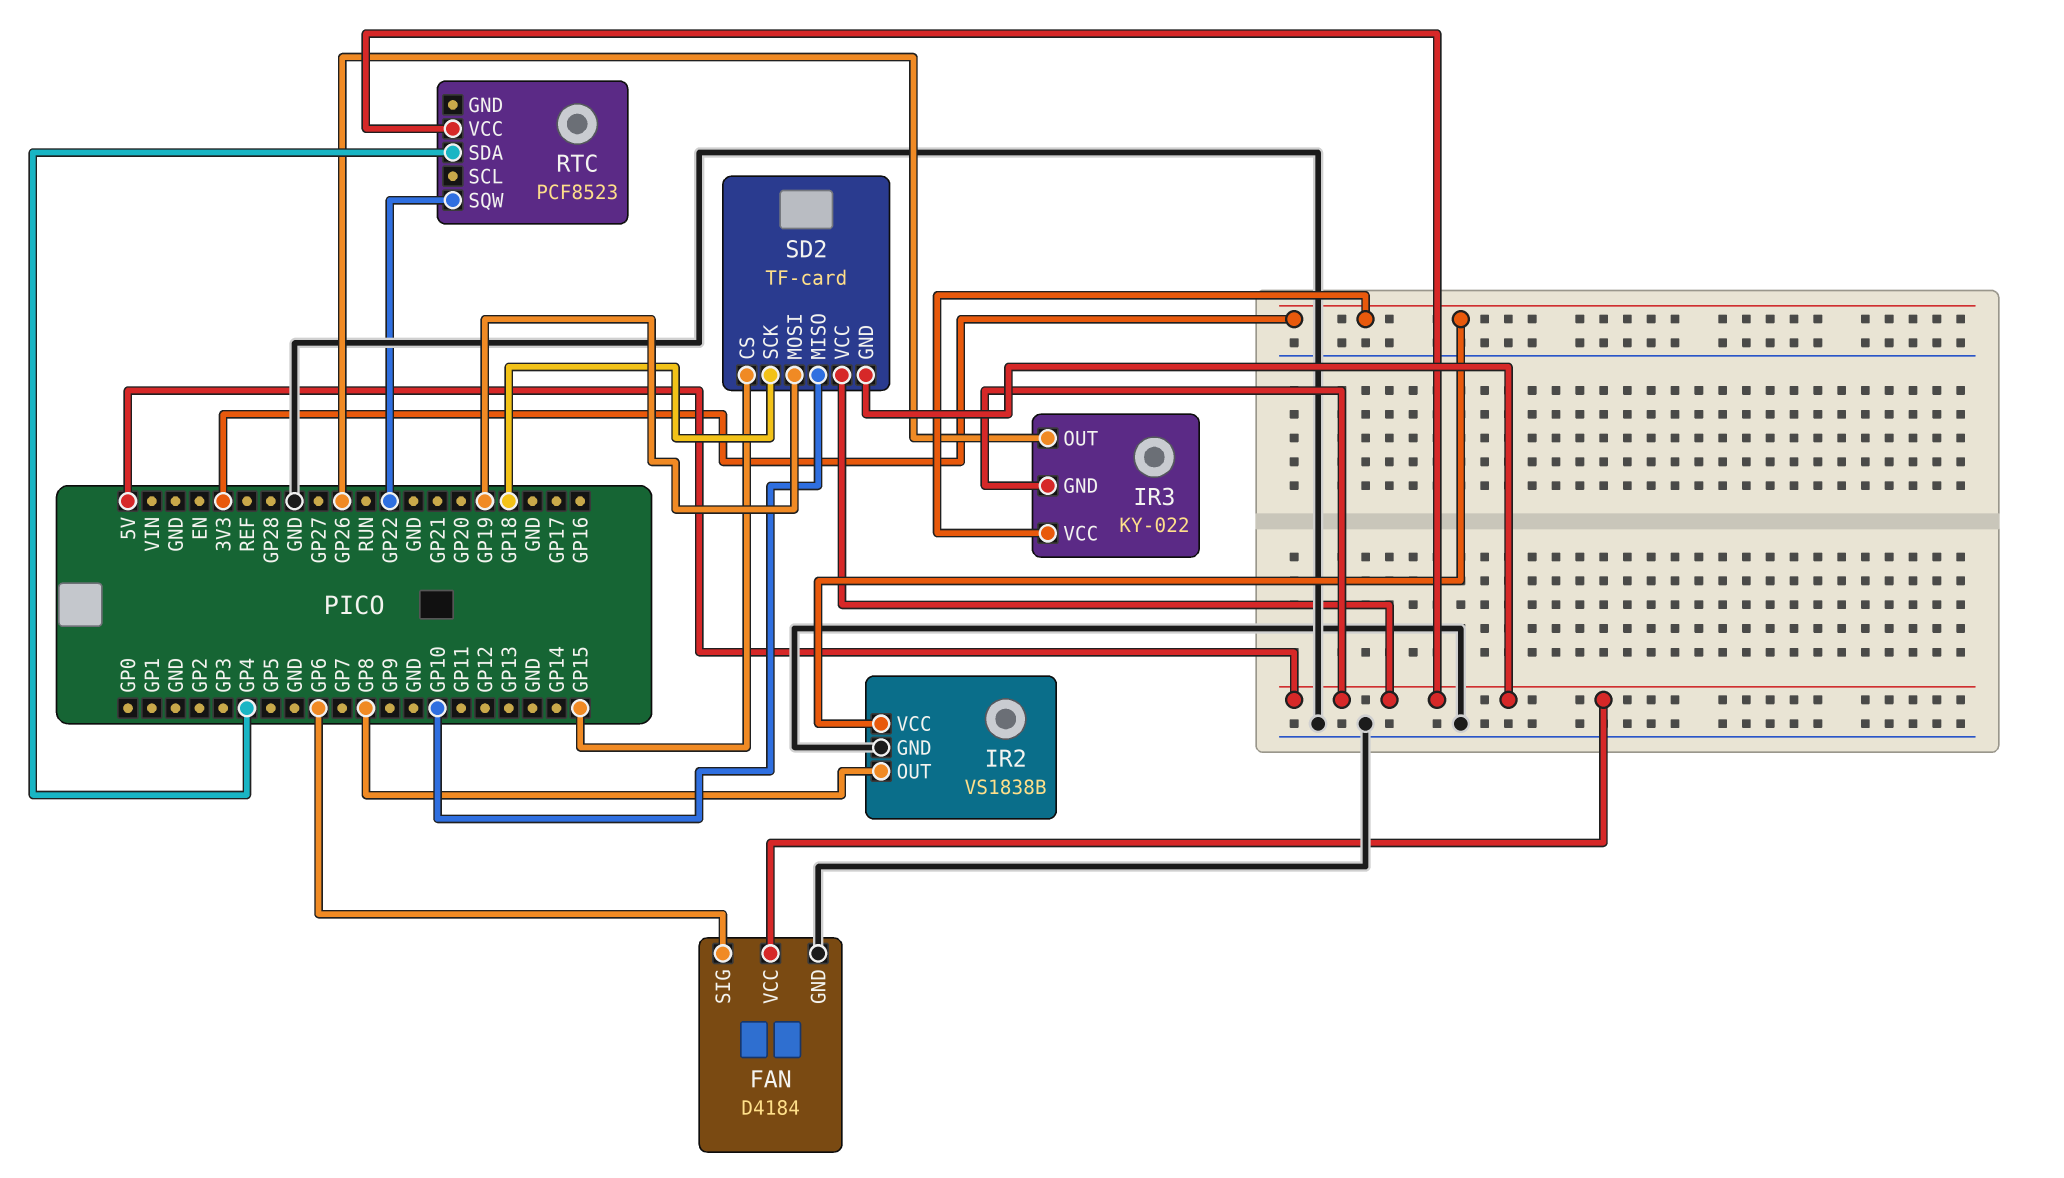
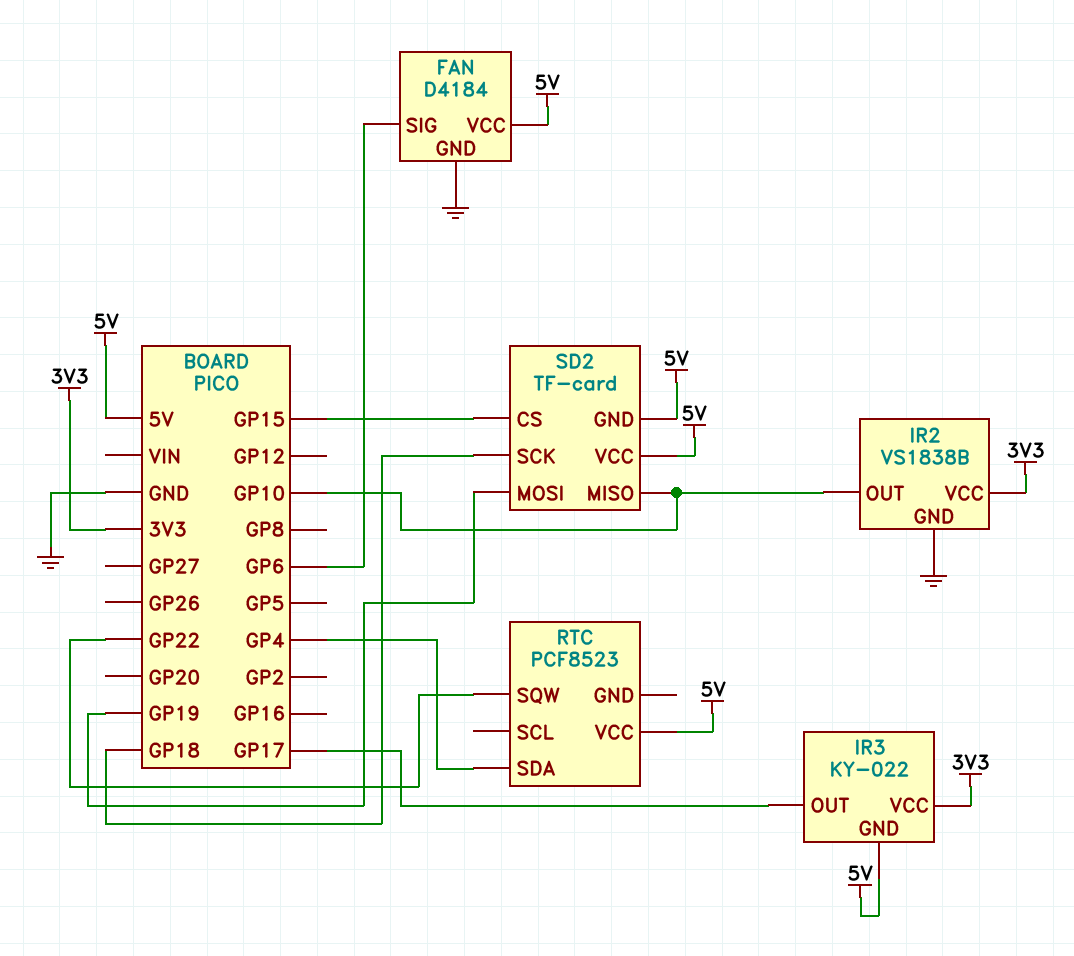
IR2 pin OUT: GP8 -> GP10
IR3 pin OUT: GP26 -> GP17

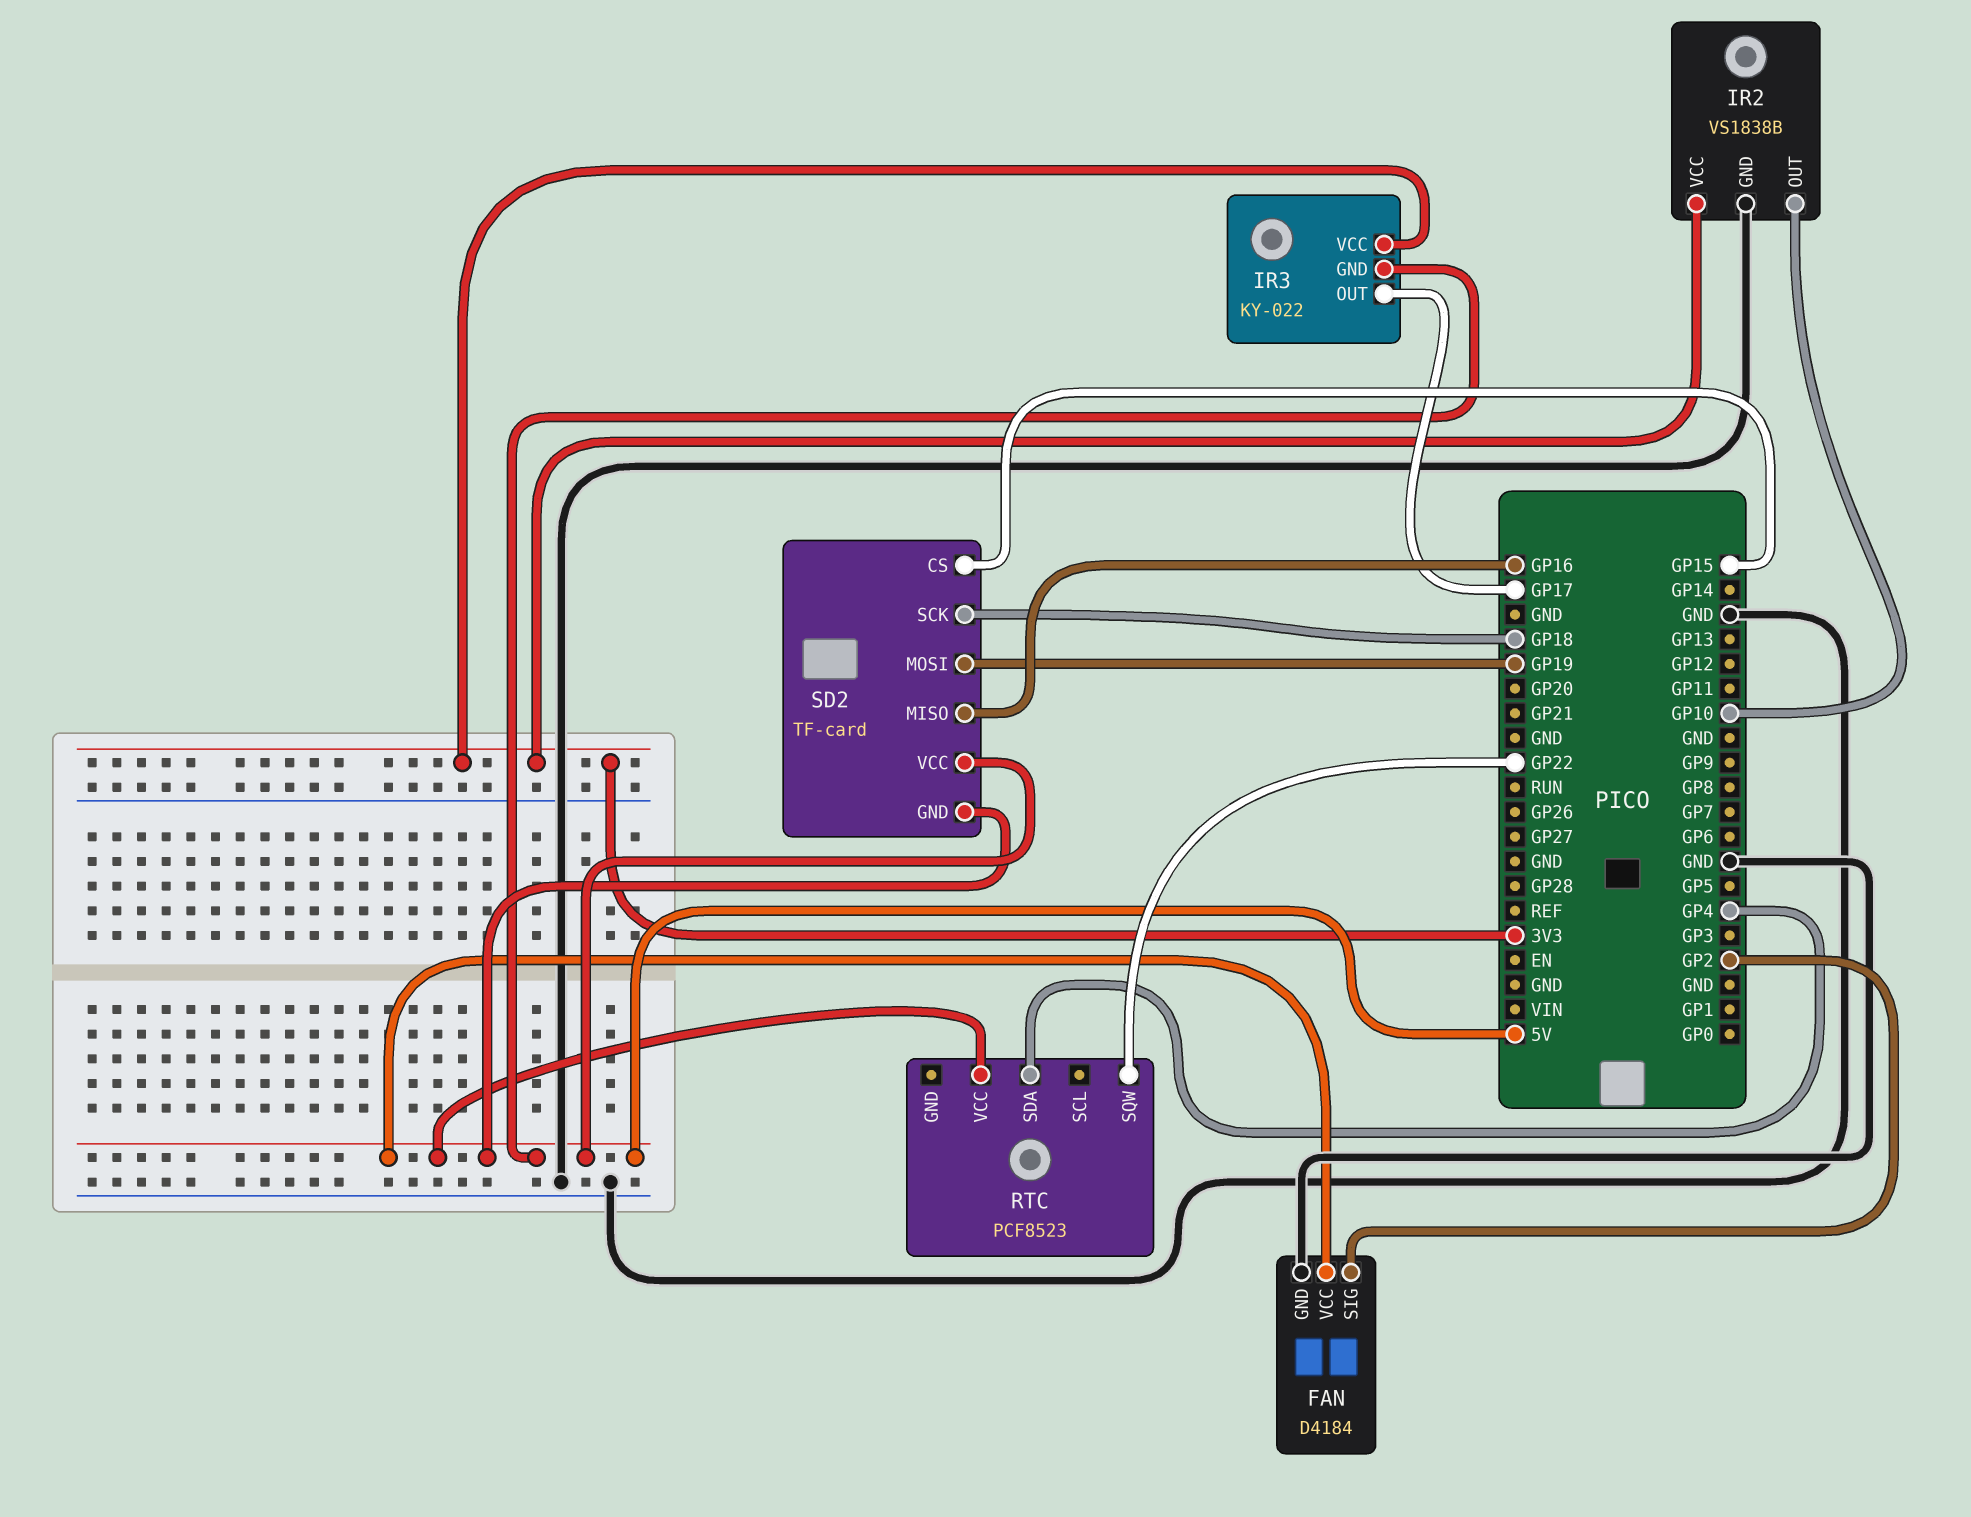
FAN pin SIG: GP6 -> GP2
SD2 pin MISO: GP10 -> GP16

